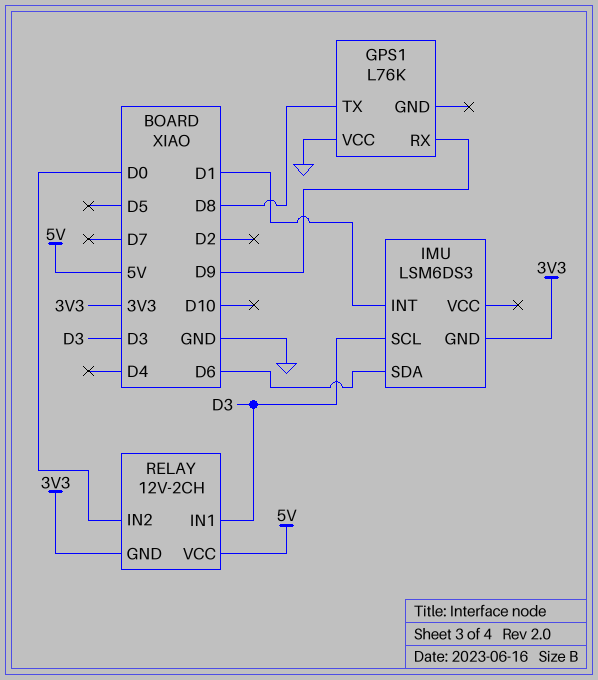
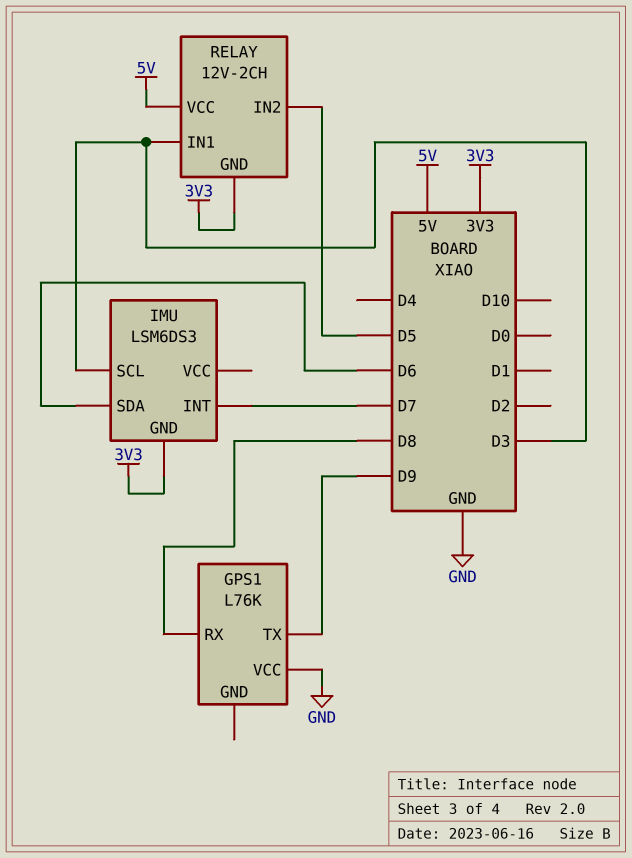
GPS1 pin RX: D9 -> D8
GPS1 pin TX: D8 -> D9
IMU pin INT: D1 -> D7
RELAY pin IN2: D0 -> D5

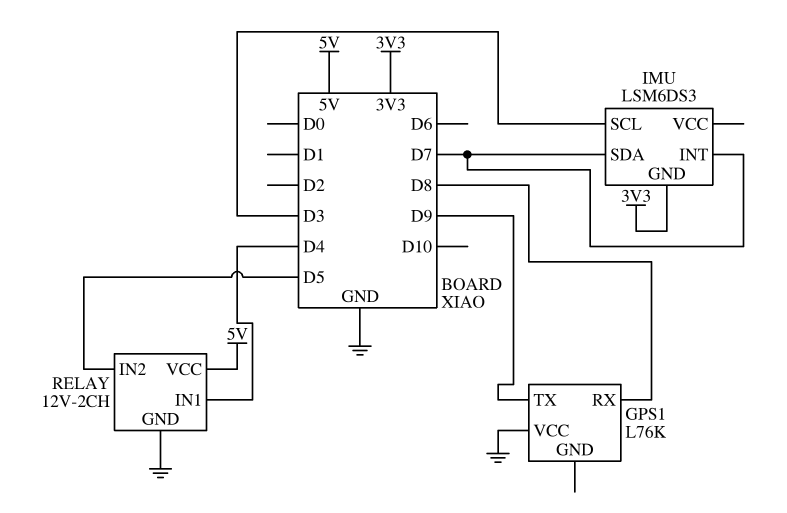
IMU pin SDA: D6 -> D7
RELAY pin GND: 3V3 -> GND
RELAY pin IN1: D3 -> D4

